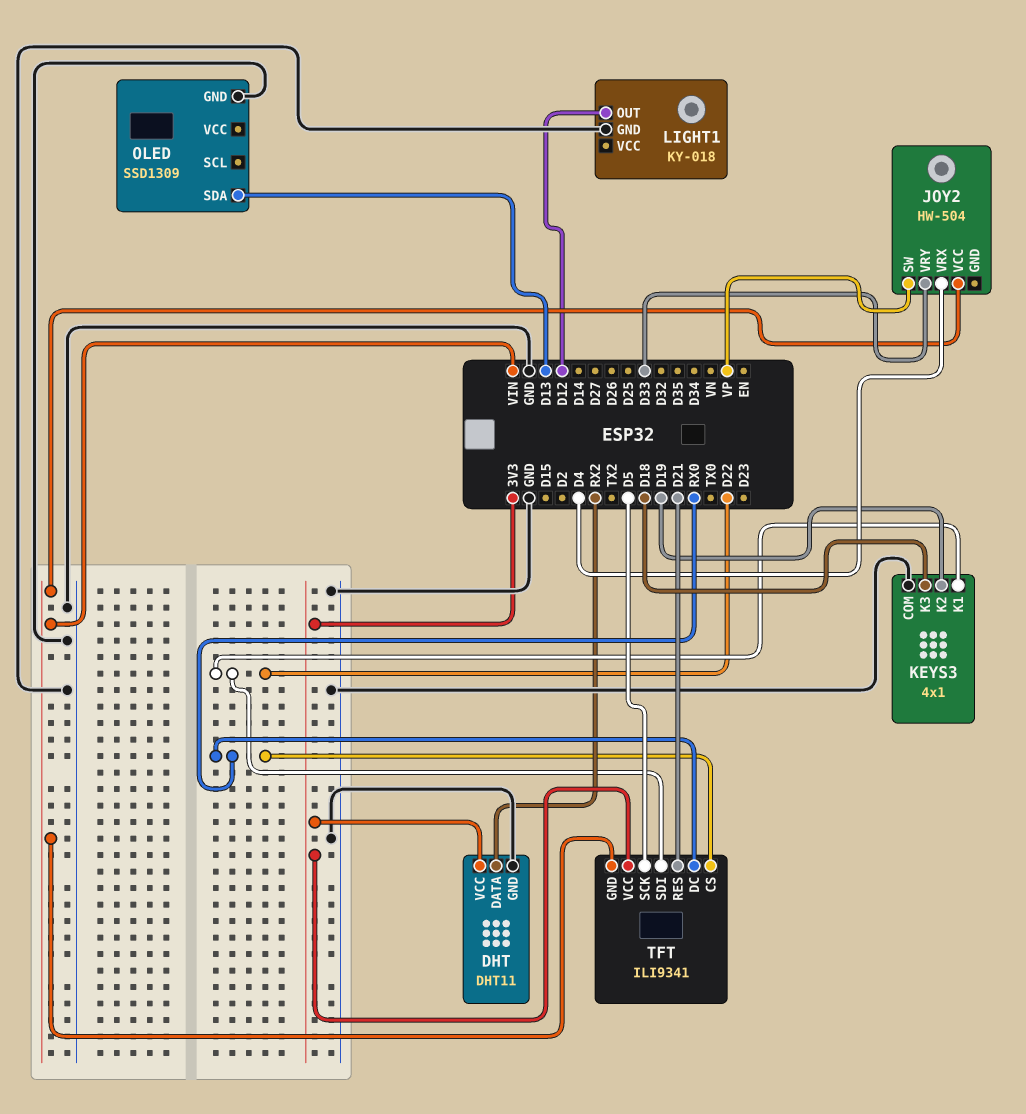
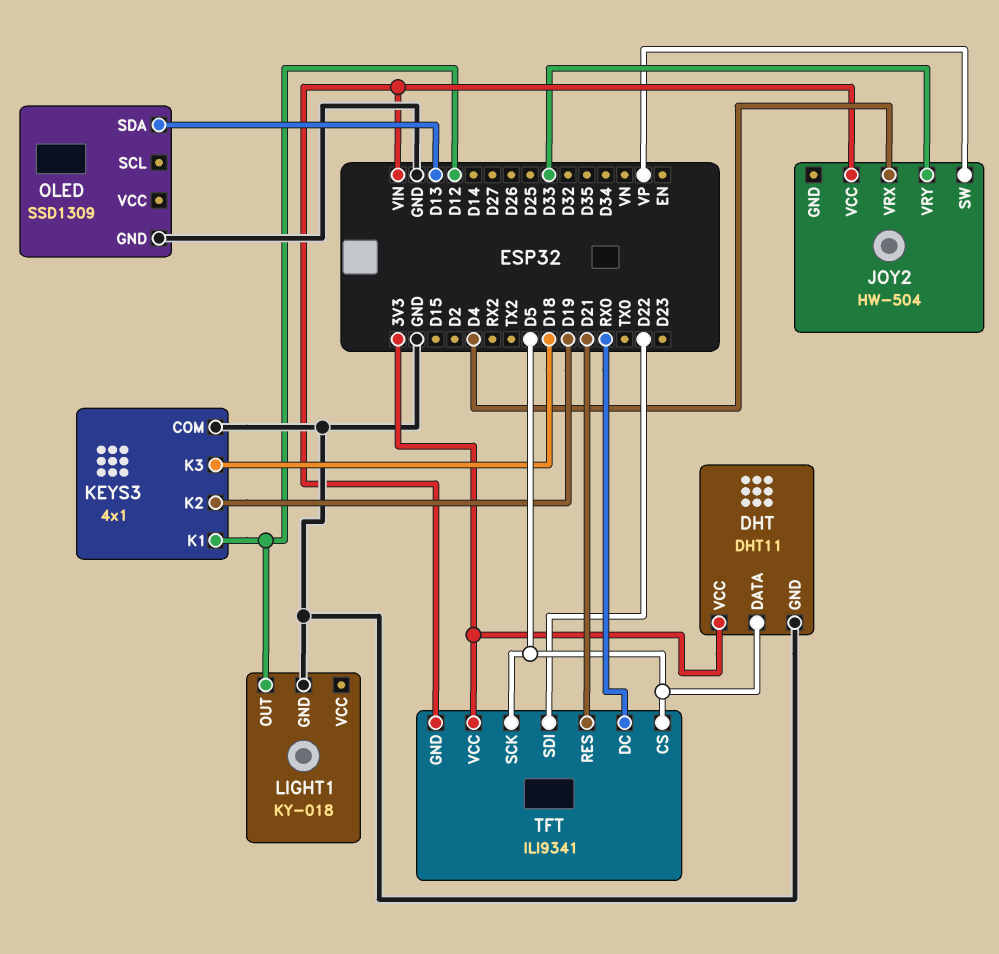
DHT pin DATA: RX2 -> D5
KEYS3 pin K1: D22 -> D12
TFT pin CS: RX0 -> D5

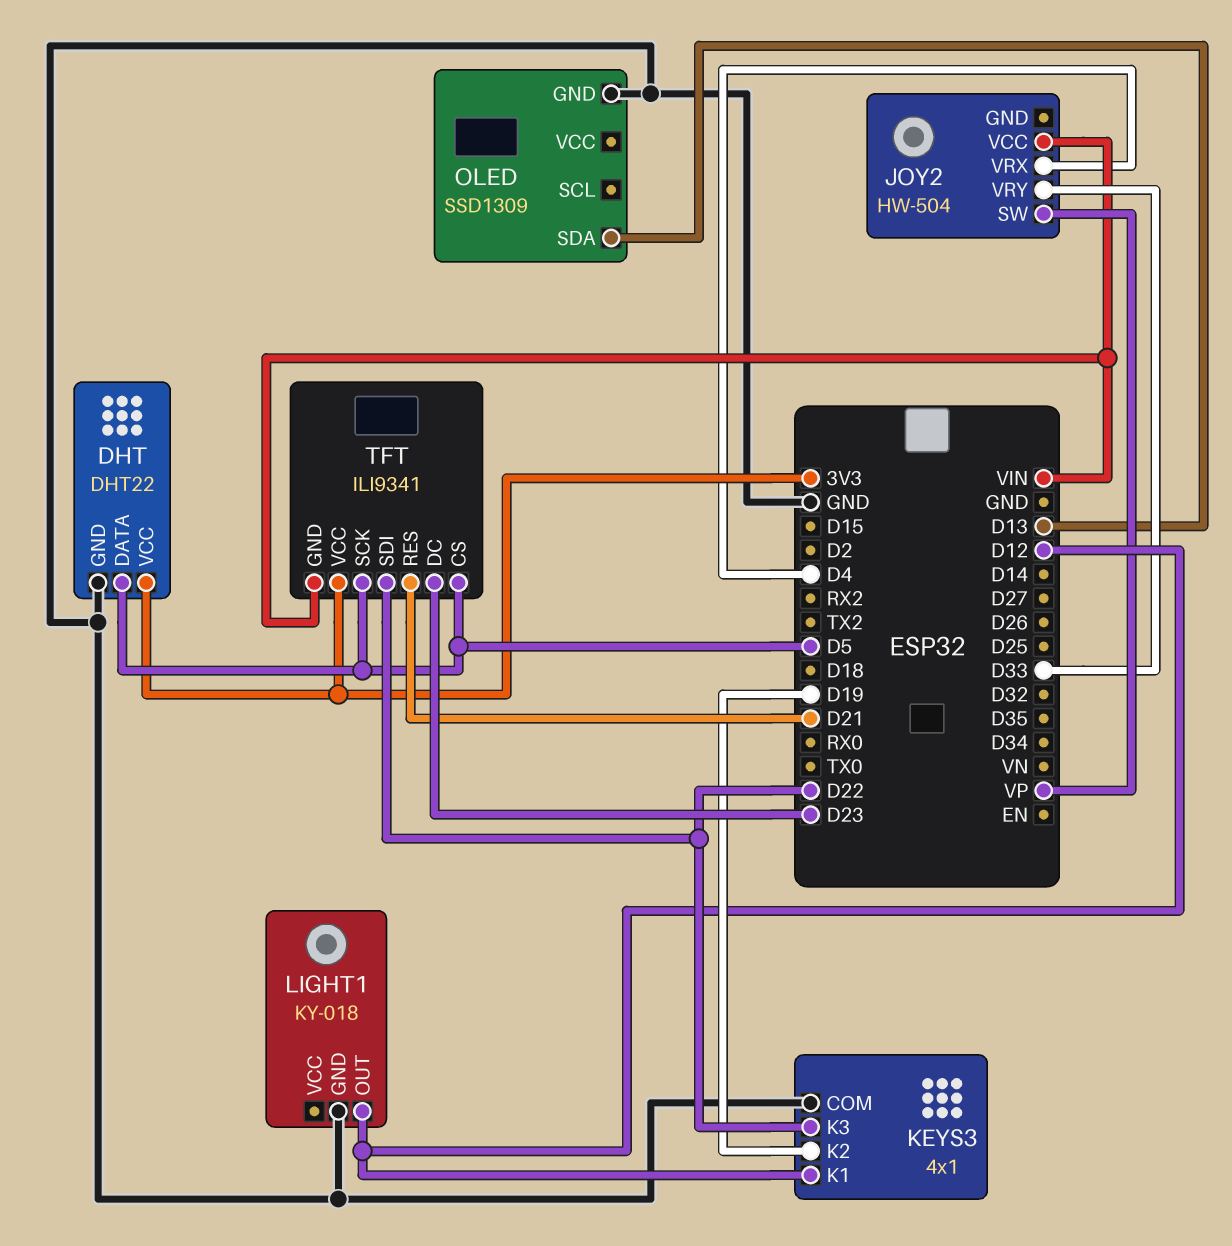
DHT: DHT11 -> DHT22
KEYS3 pin K3: D18 -> D22
TFT pin DC: RX0 -> D23

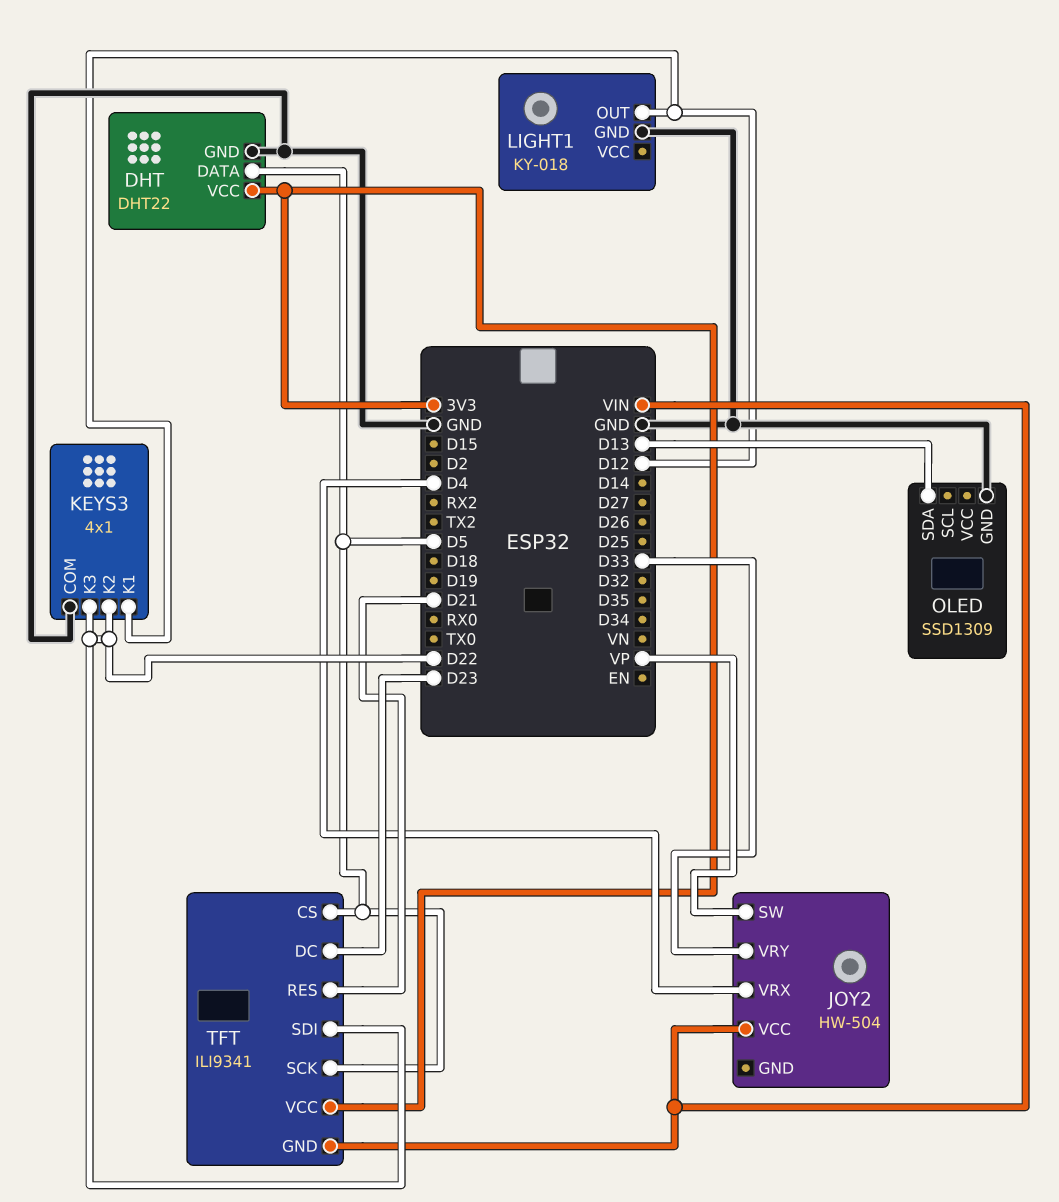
KEYS3 pin K2: D19 -> D22

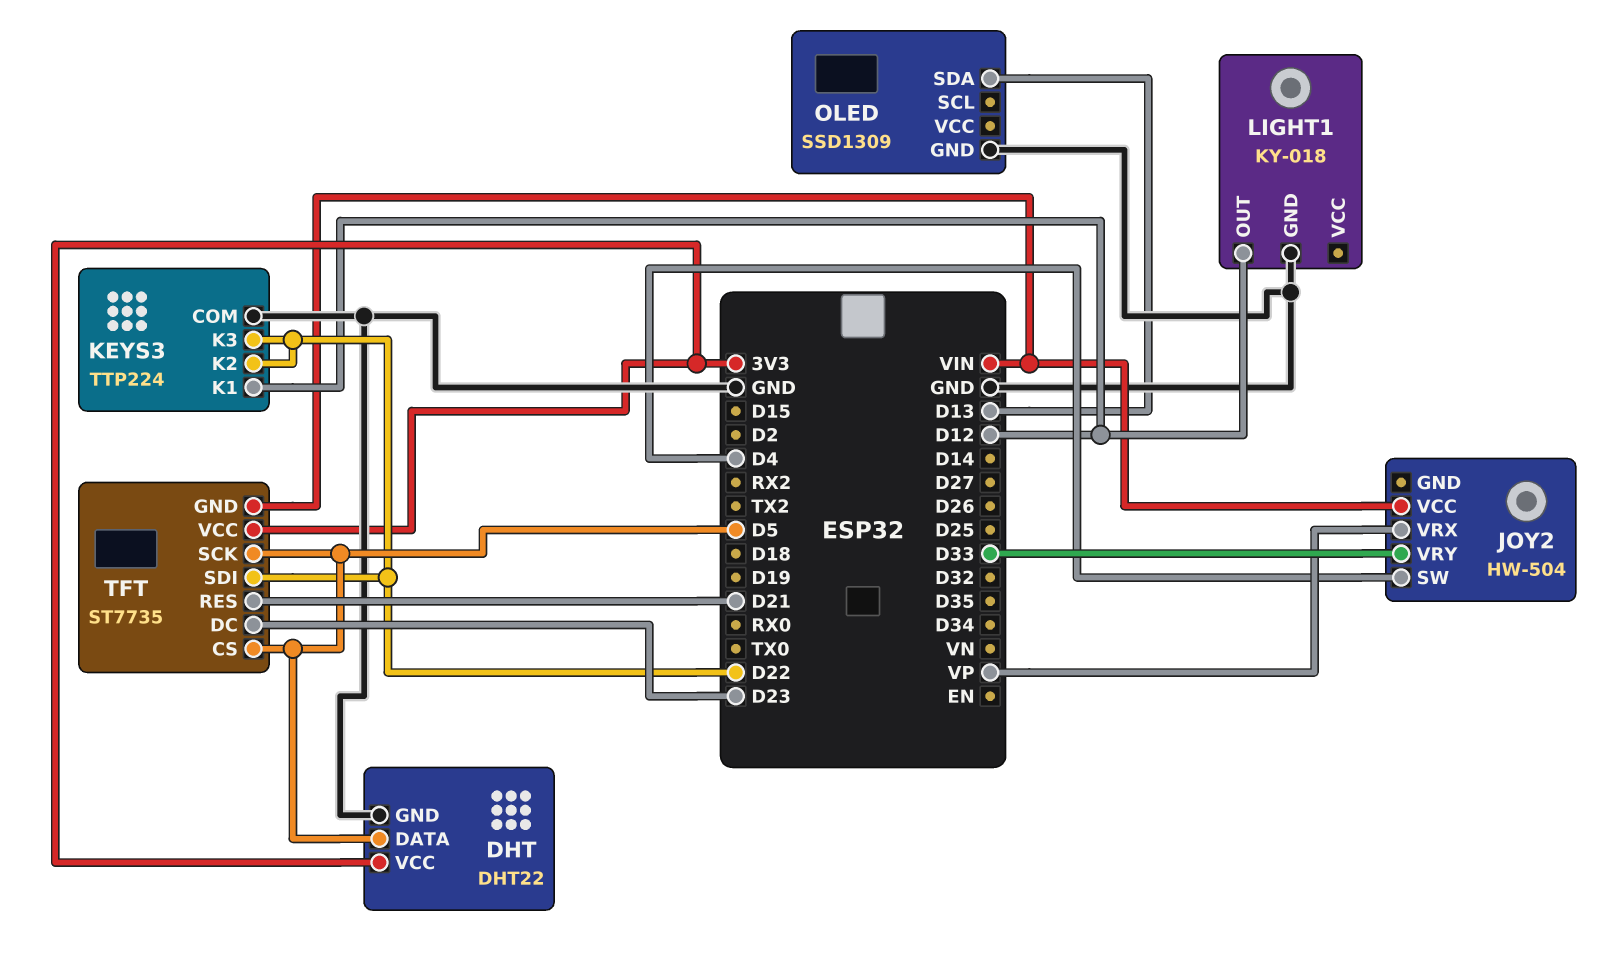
JOY2 pin SW: VP -> D4
JOY2 pin VRX: D4 -> VP
KEYS3: 4x1 -> TTP224
TFT: ILI9341 -> ST7735

